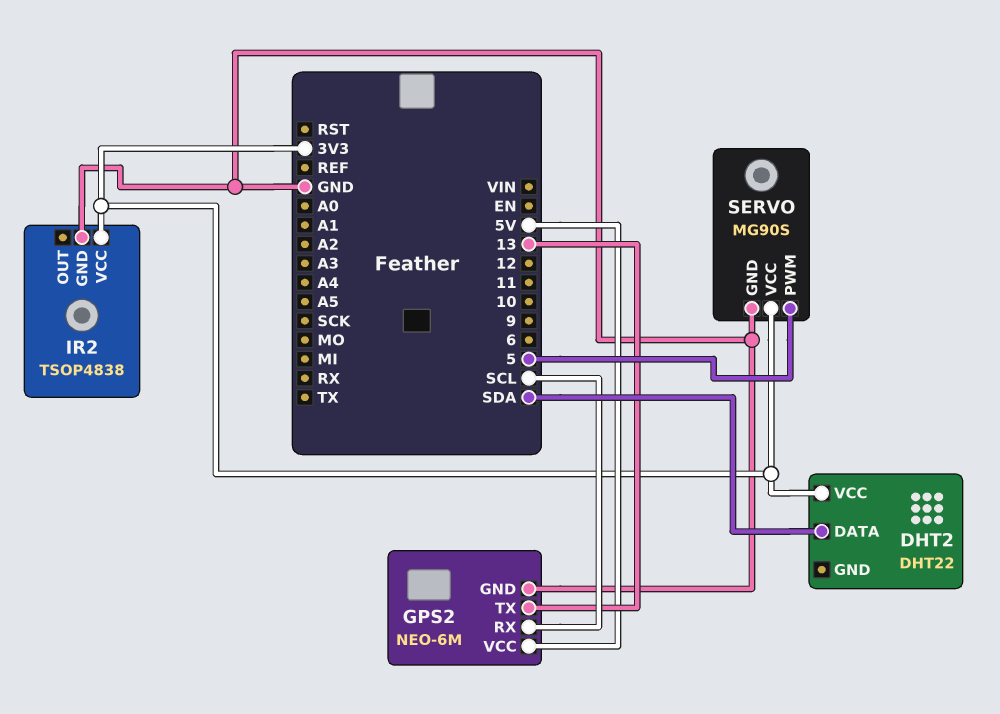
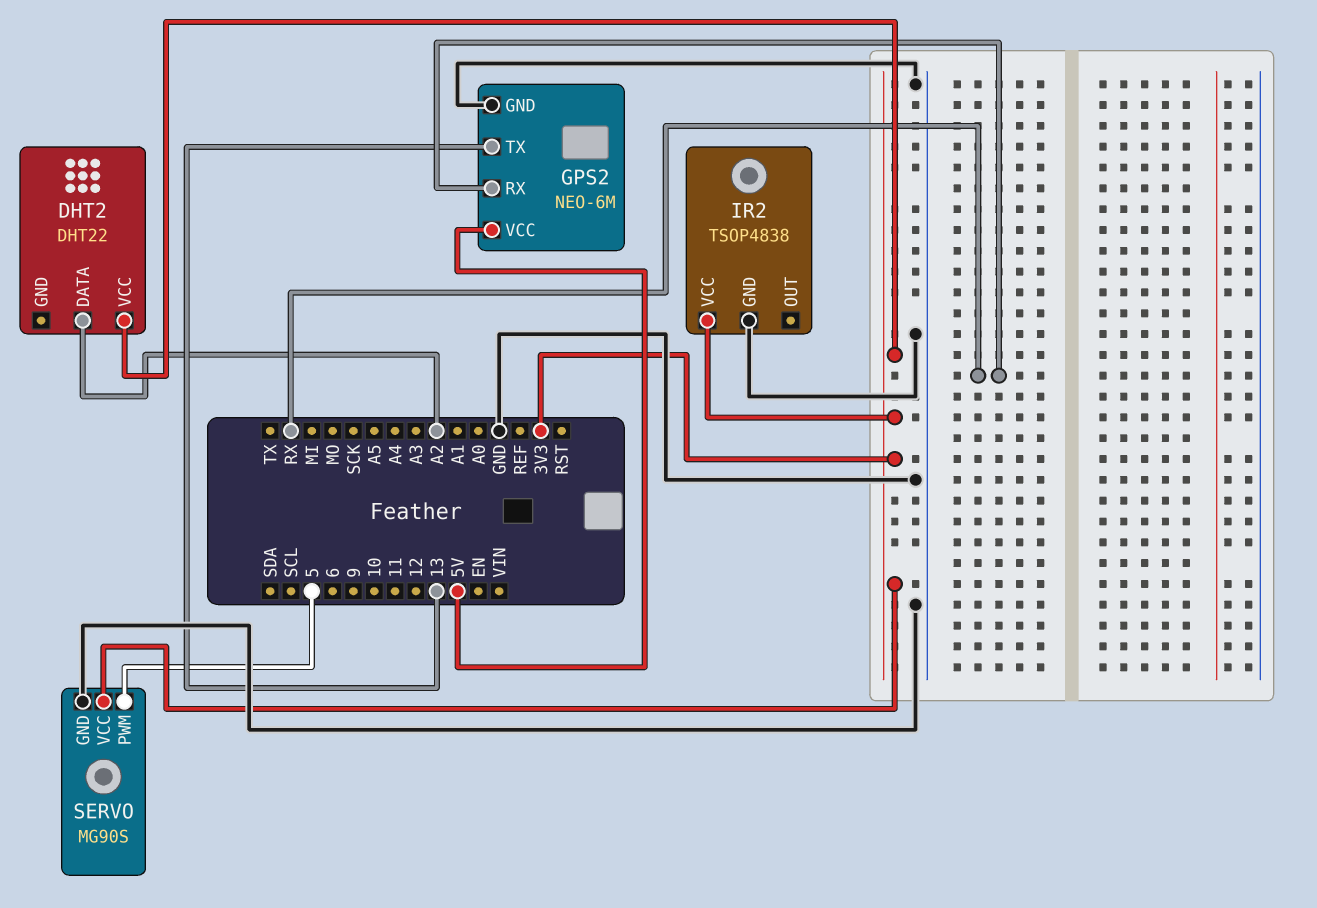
DHT2 pin DATA: SDA -> A2
GPS2 pin RX: SCL -> RX

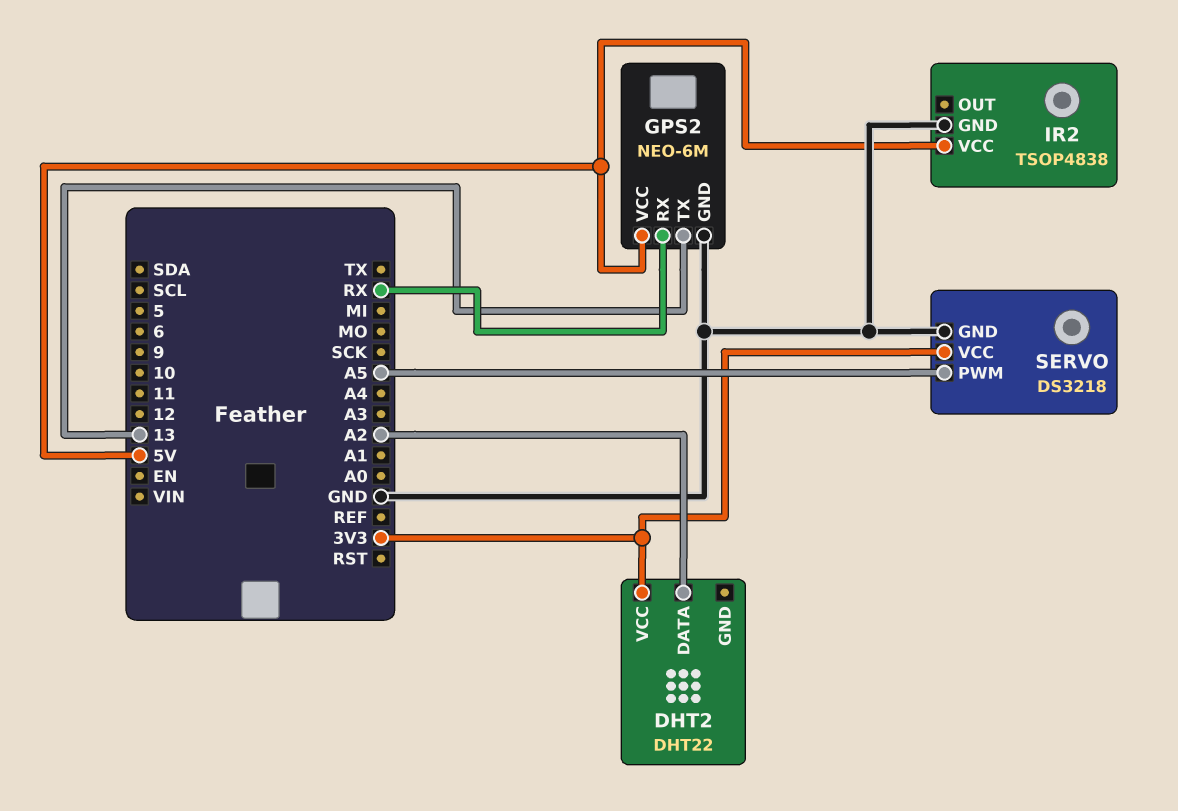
IR2 pin VCC: 3V3 -> 5V
SERVO: MG90S -> DS3218
SERVO pin PWM: 5 -> A5

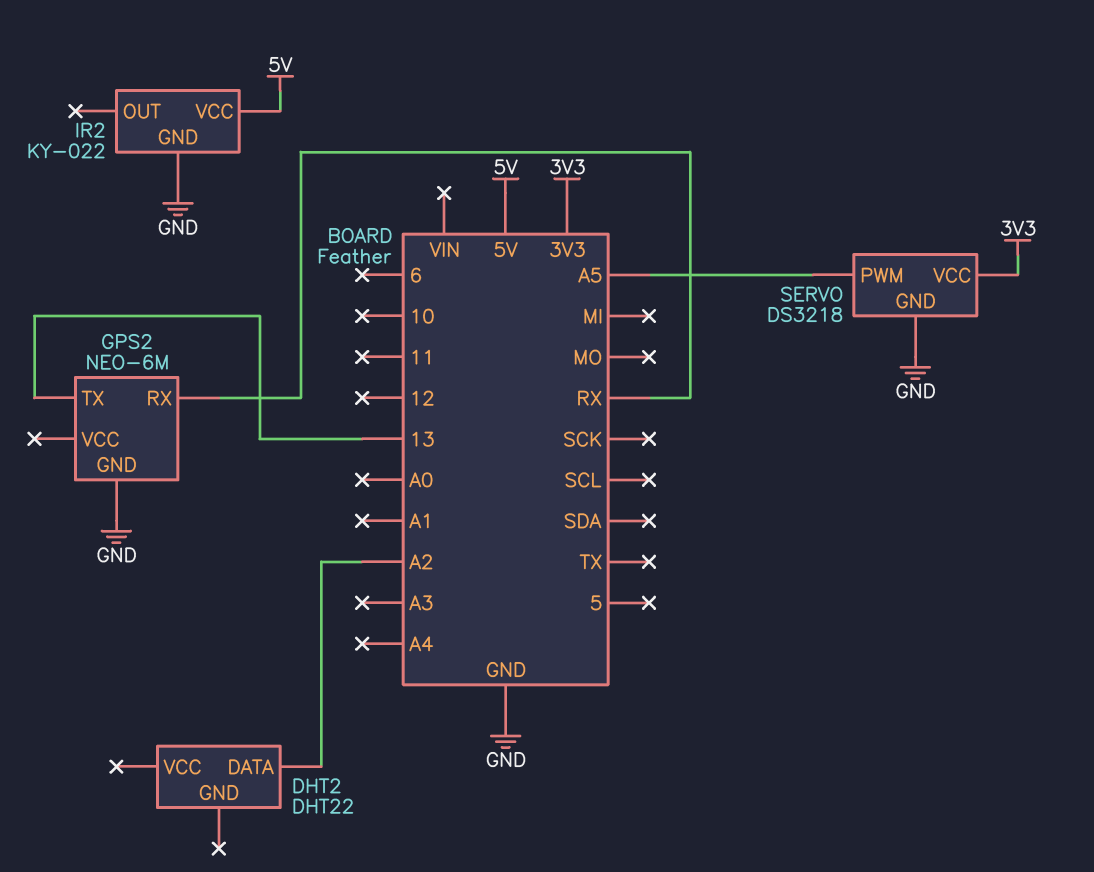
DHT2 pin VCC: 3V3 -> none
GPS2 pin VCC: 5V -> none
IR2: TSOP4838 -> KY-022

